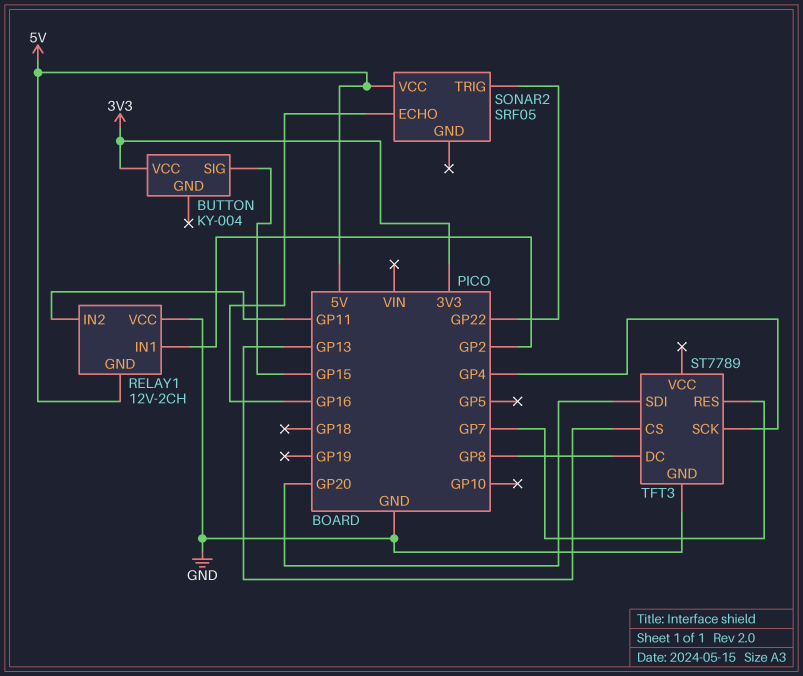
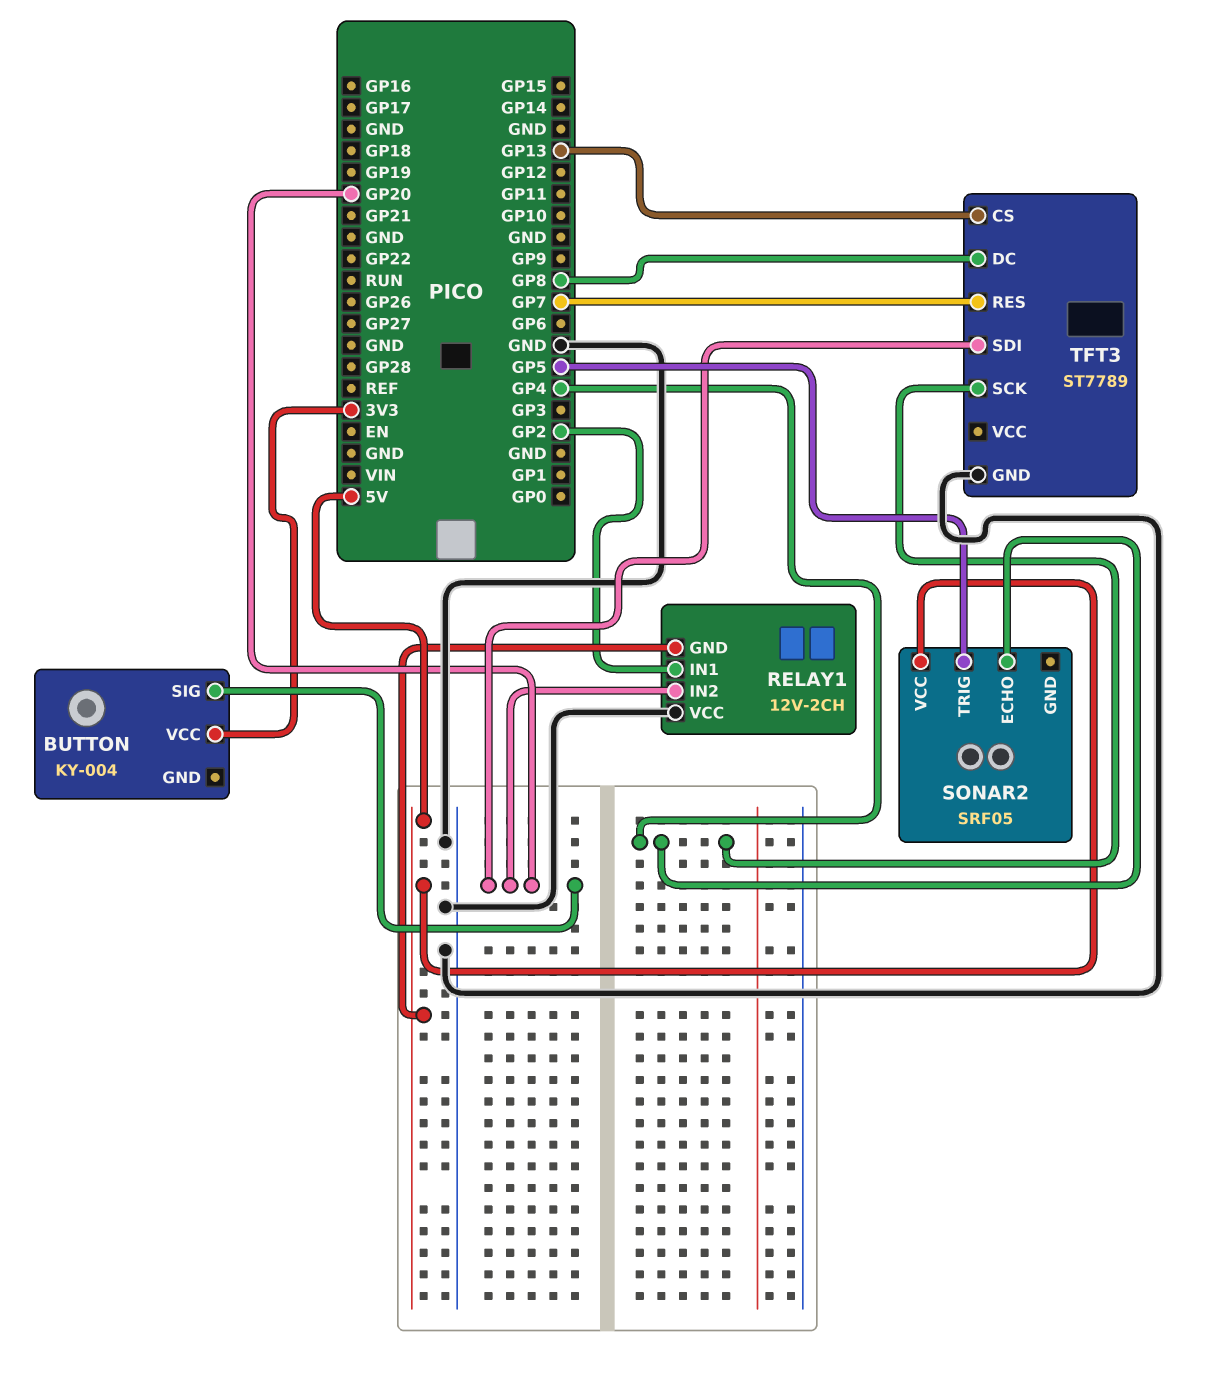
BUTTON pin SIG: GP15 -> GP20
RELAY1 pin IN2: GP11 -> GP20
SONAR2 pin ECHO: GP16 -> GP4
SONAR2 pin TRIG: GP22 -> GP5

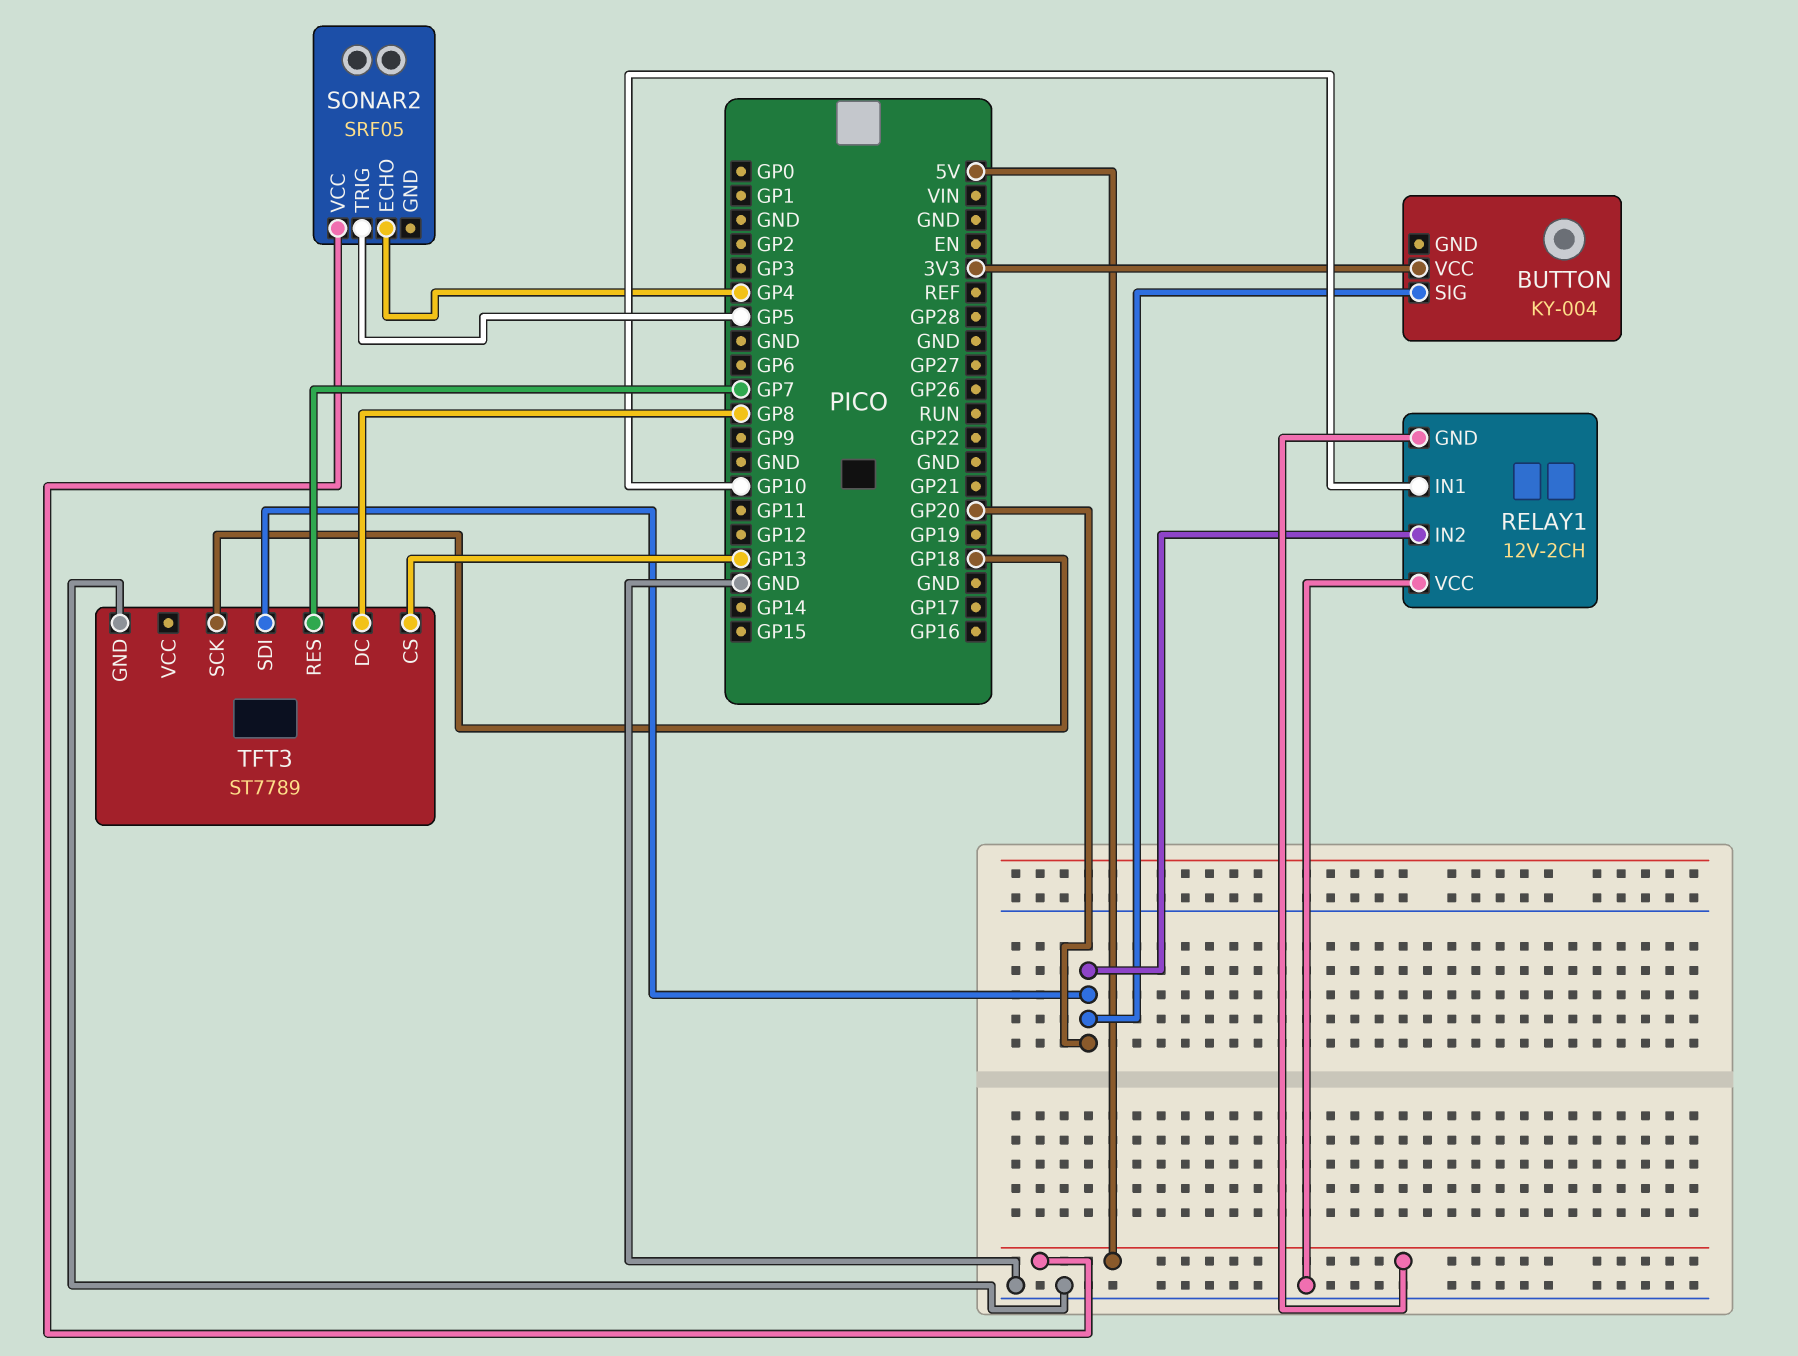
RELAY1 pin IN1: GP2 -> GP10
TFT3 pin SCK: GP4 -> GP18

